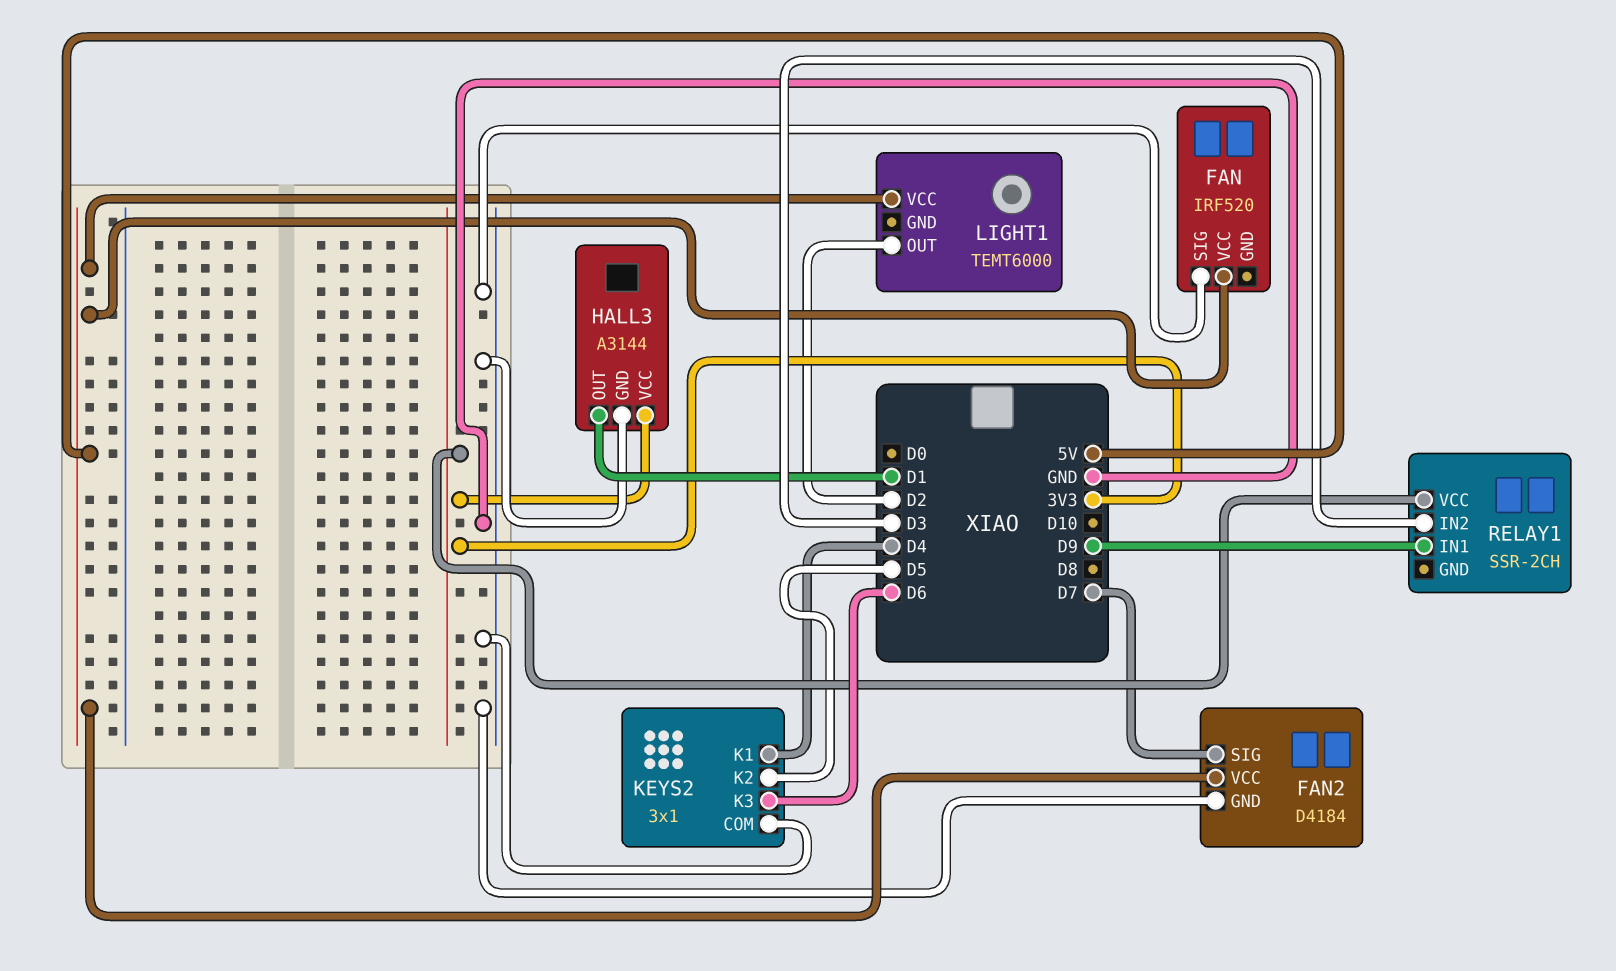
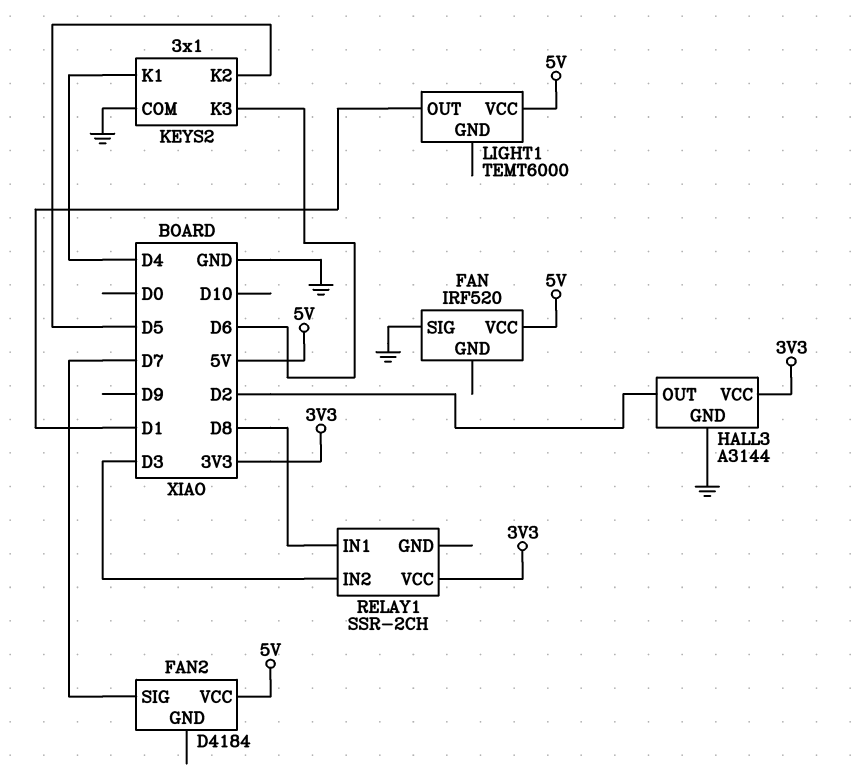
FAN2 pin GND: GND -> none
HALL3 pin OUT: D1 -> D2
LIGHT1 pin OUT: D2 -> D1
RELAY1 pin IN1: D9 -> D8

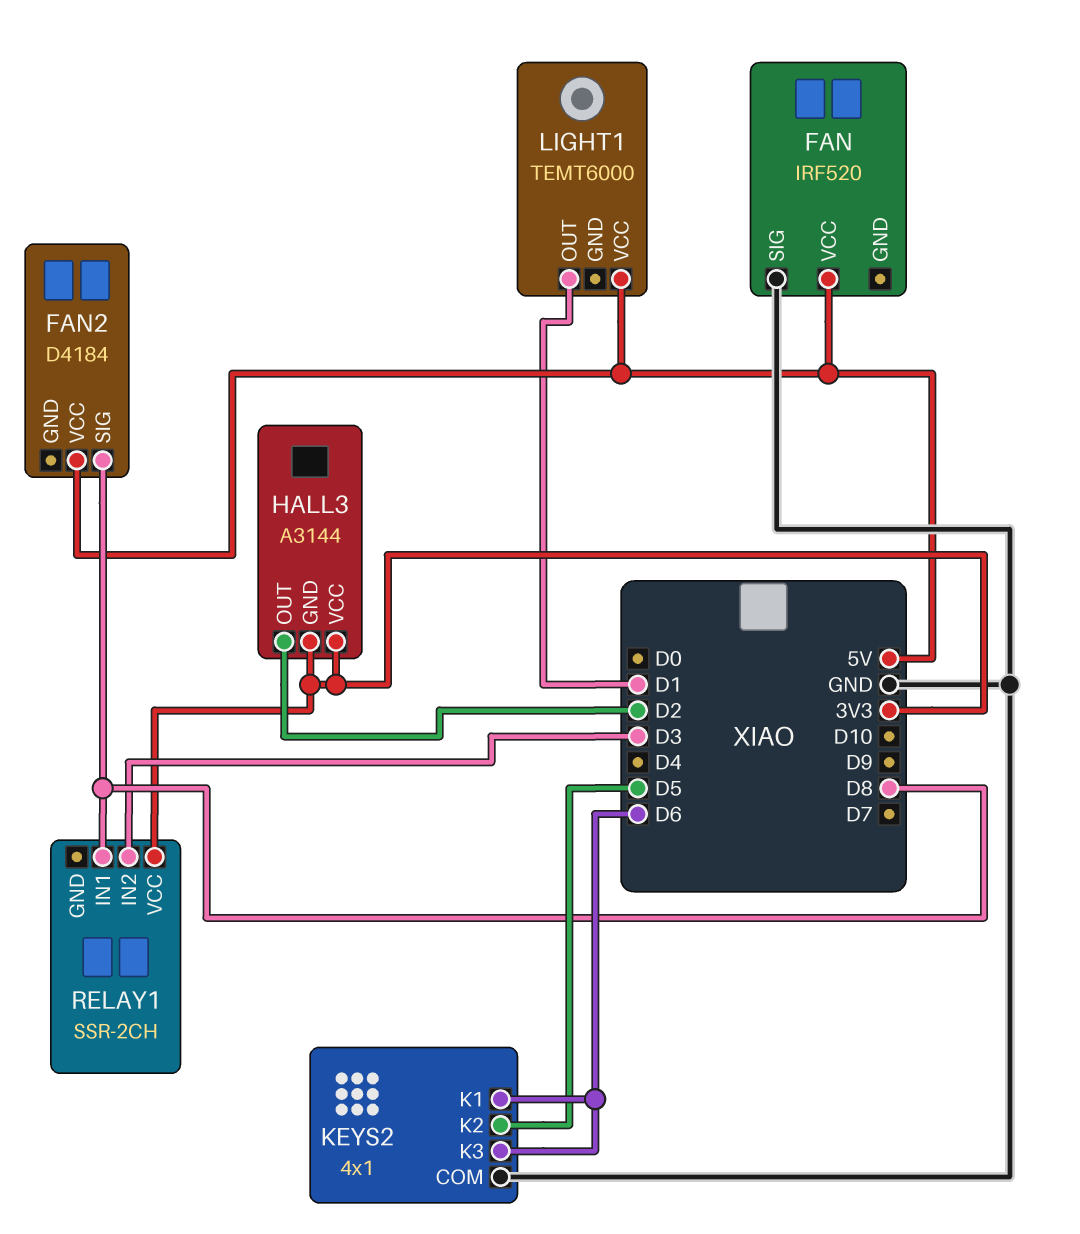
FAN2 pin SIG: D7 -> D8
HALL3 pin GND: GND -> 3V3
KEYS2: 3x1 -> 4x1
KEYS2 pin K1: D4 -> D6

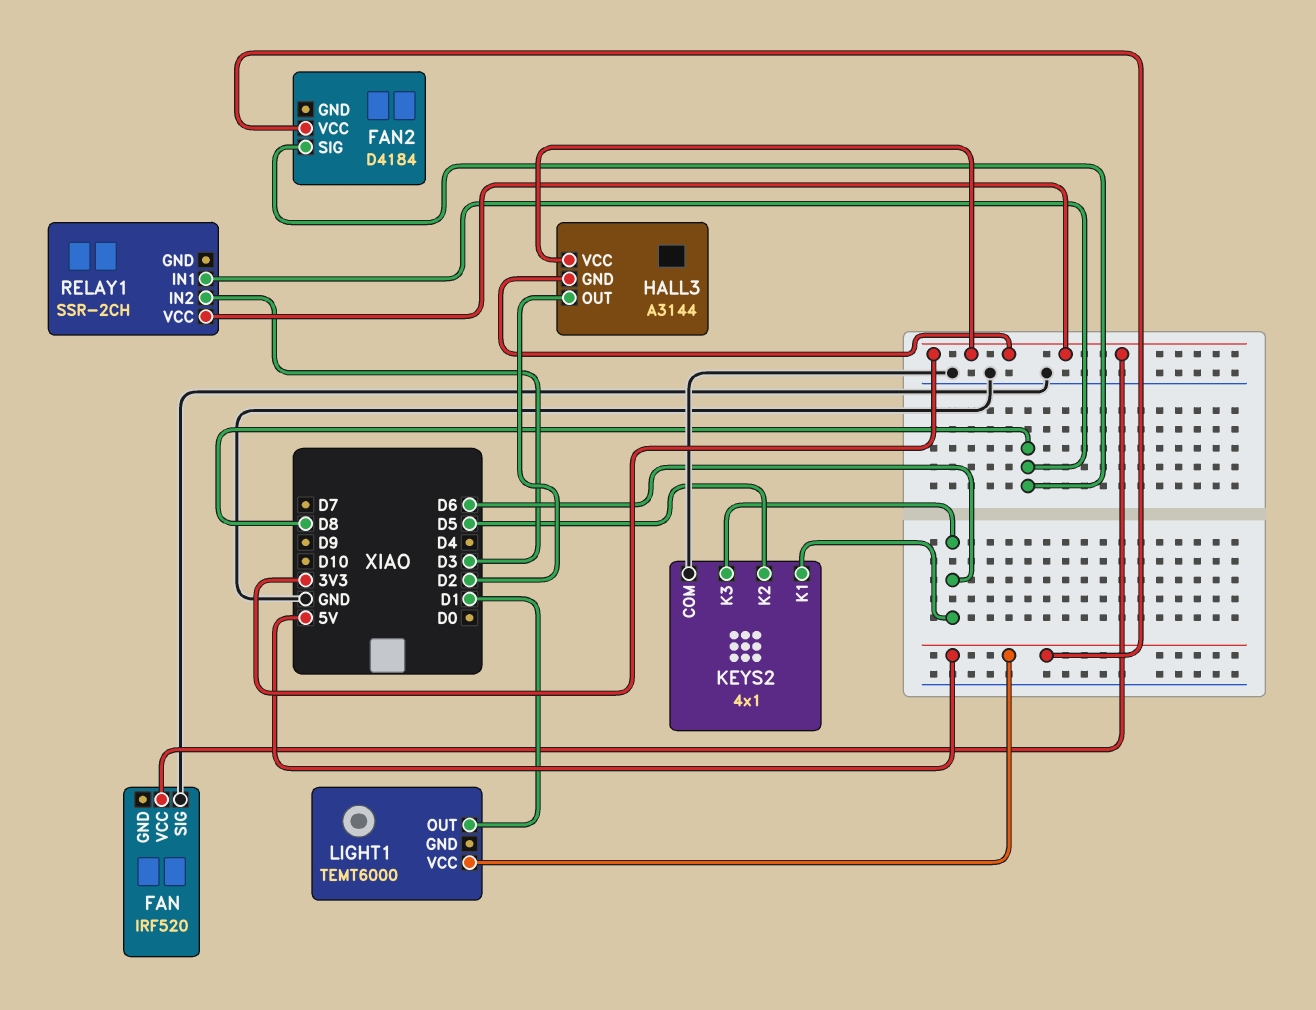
FAN pin VCC: 5V -> 3V3

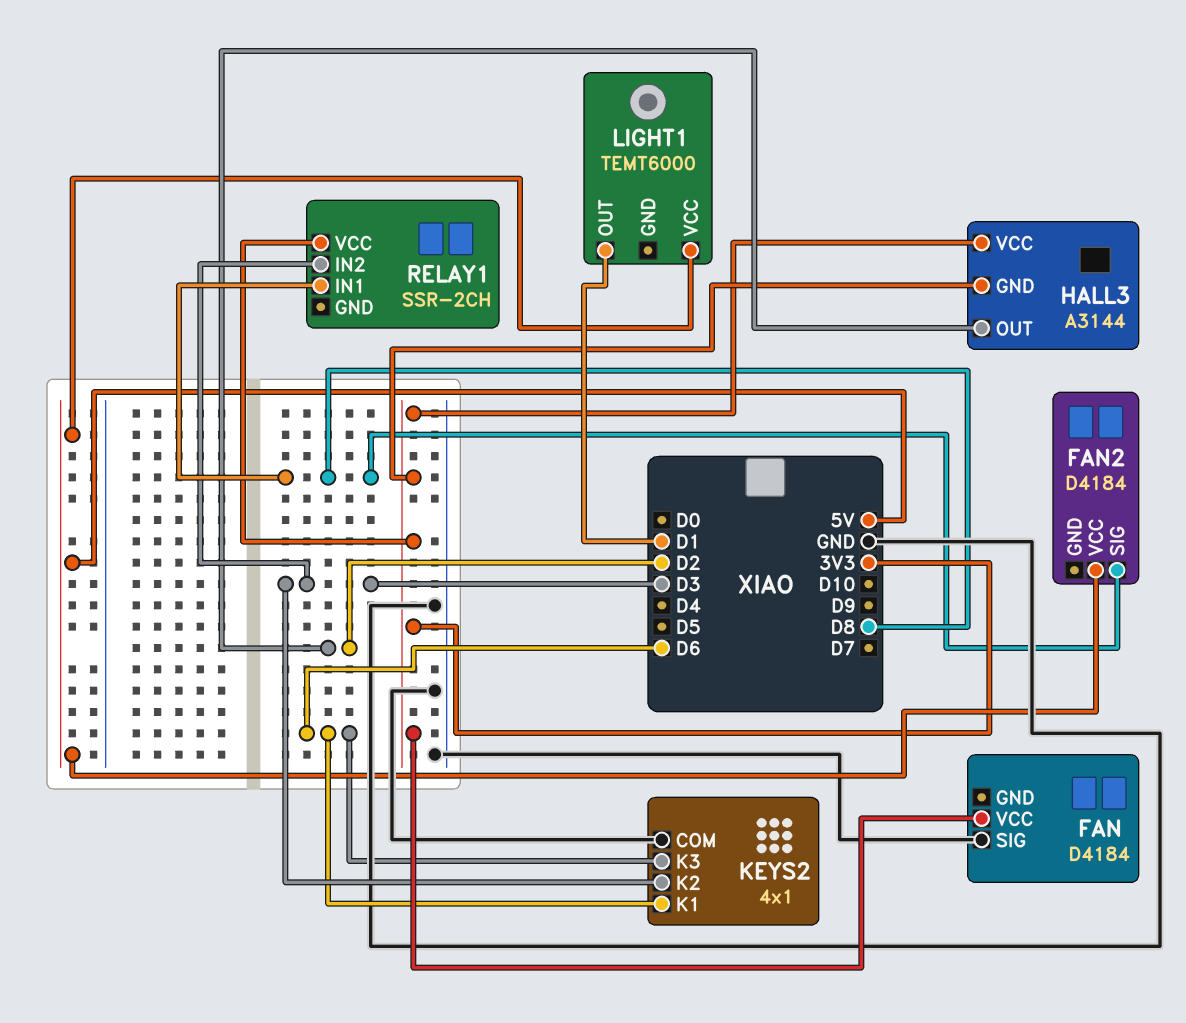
FAN: IRF520 -> D4184
KEYS2 pin K2: D5 -> D3

